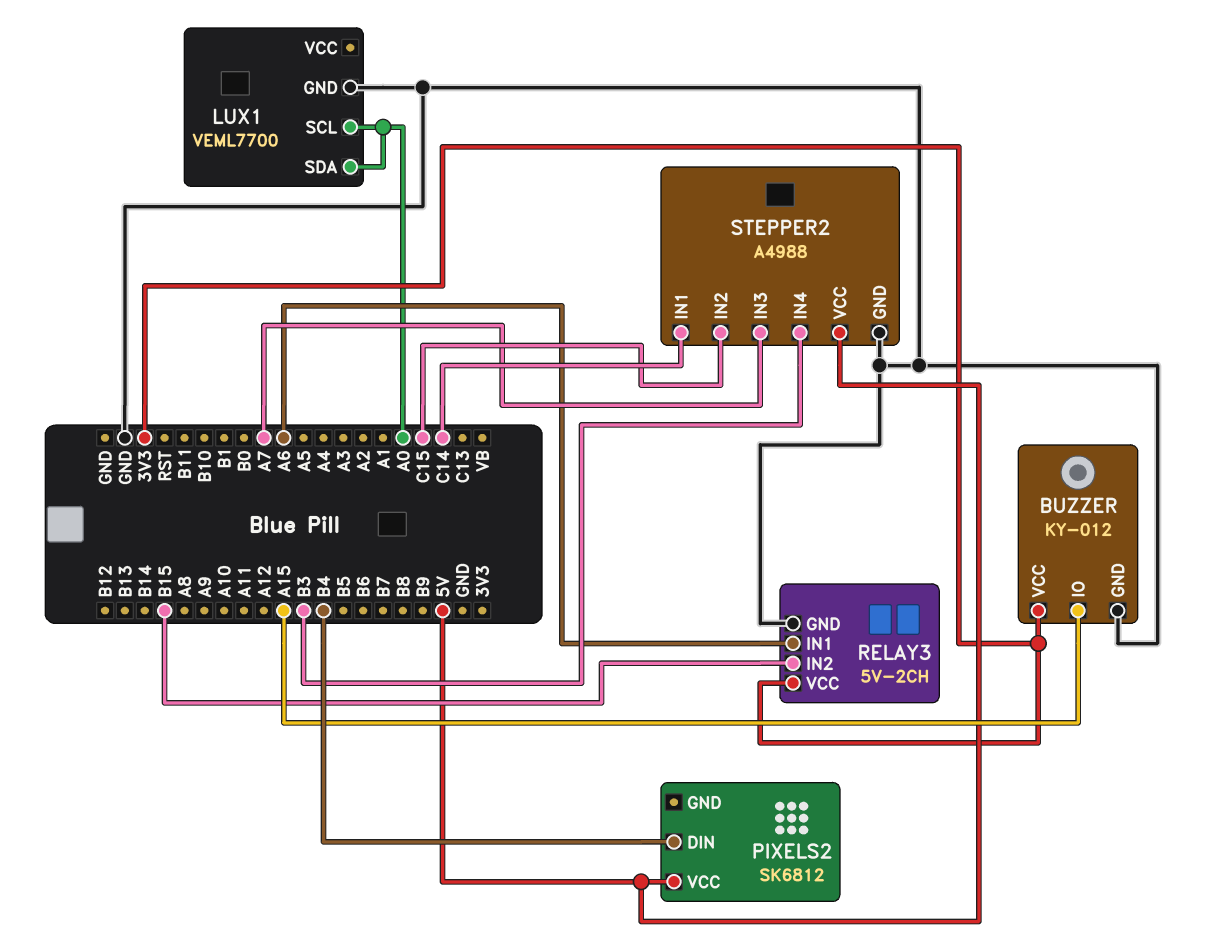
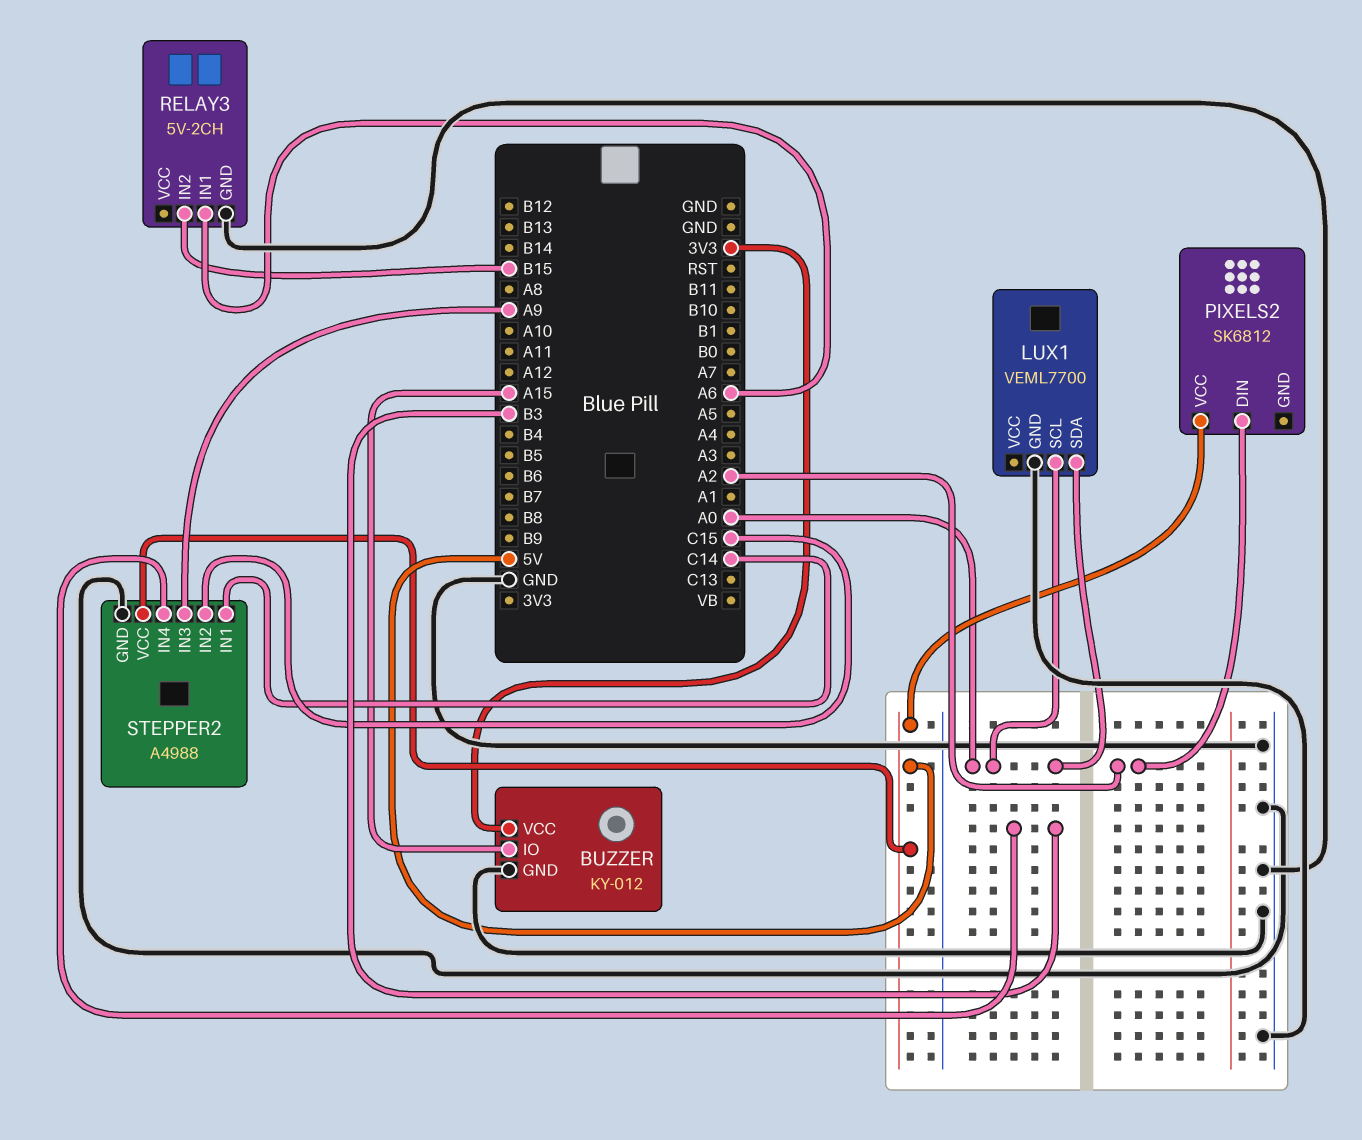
PIXELS2 pin DIN: B4 -> A2
RELAY3 pin VCC: 3V3 -> none
STEPPER2 pin IN3: A7 -> A9

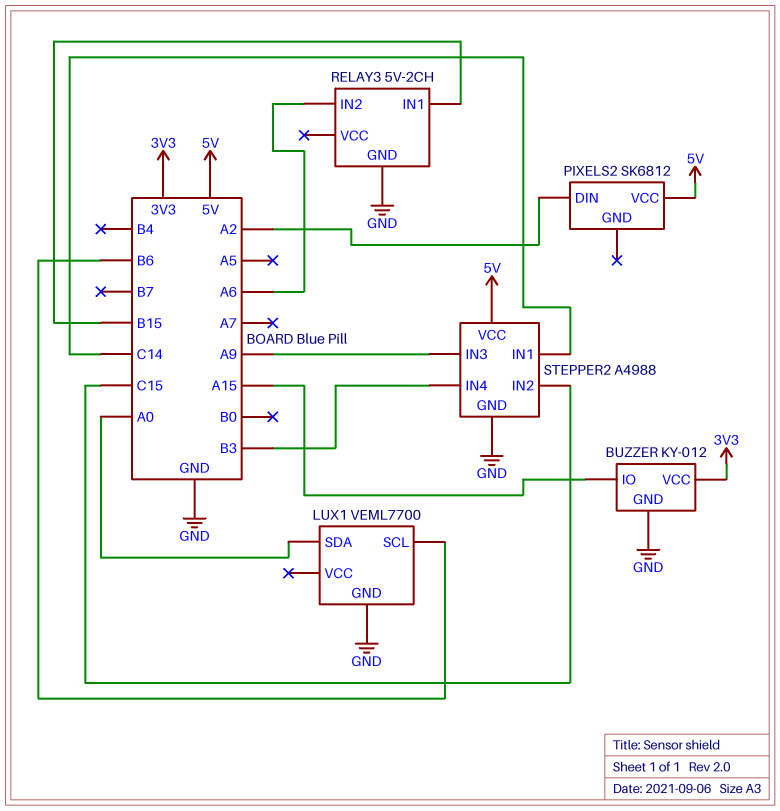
LUX1 pin SCL: A0 -> B6
RELAY3 pin IN1: A6 -> B15
RELAY3 pin IN2: B15 -> A6

